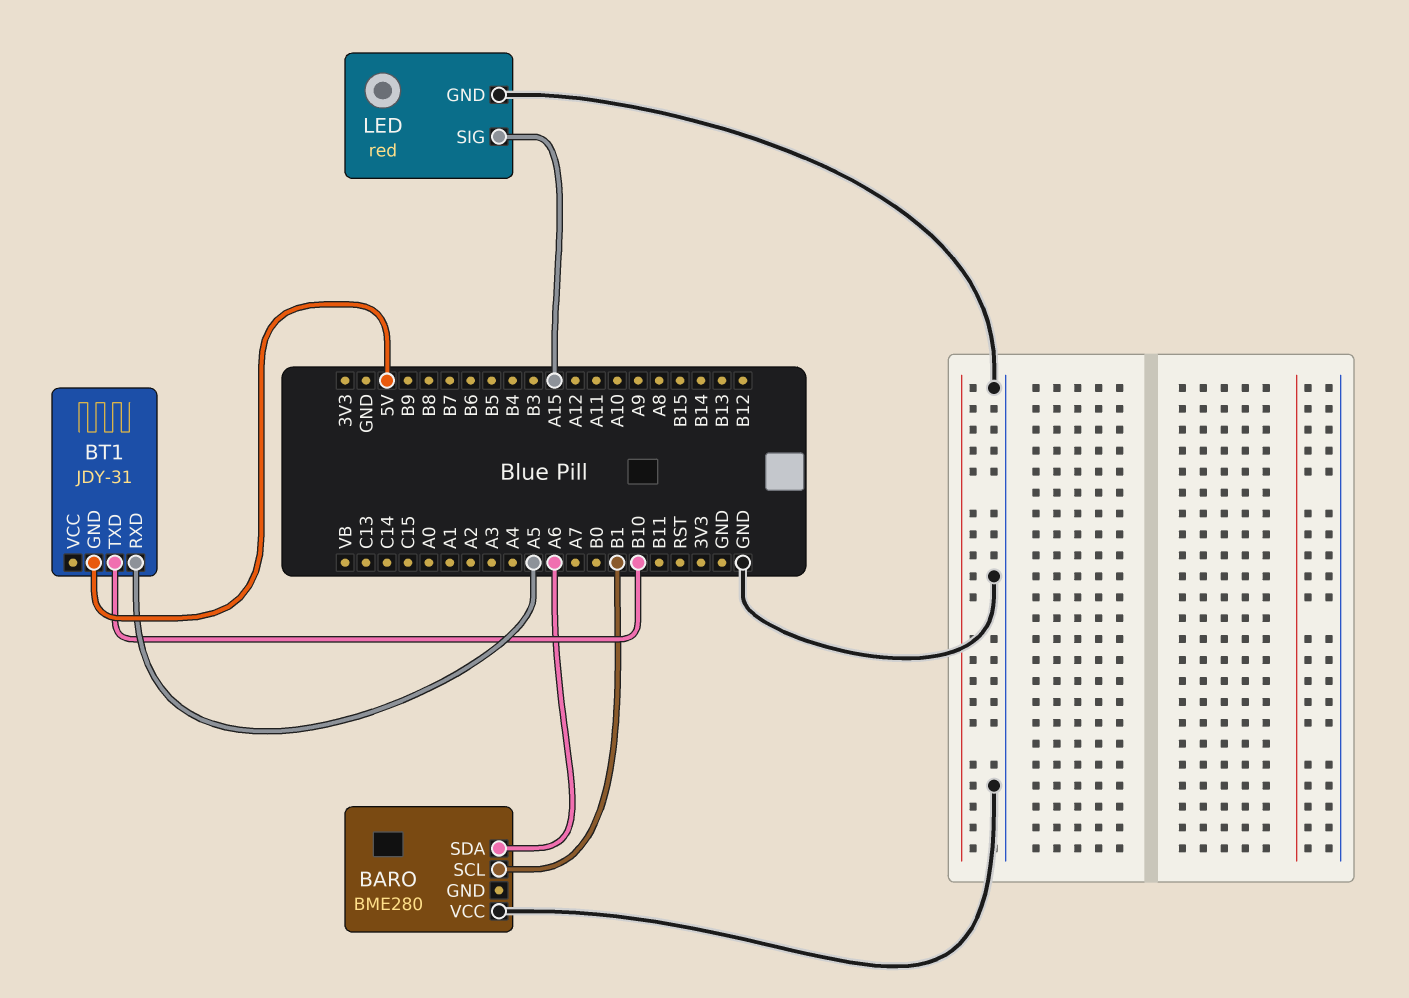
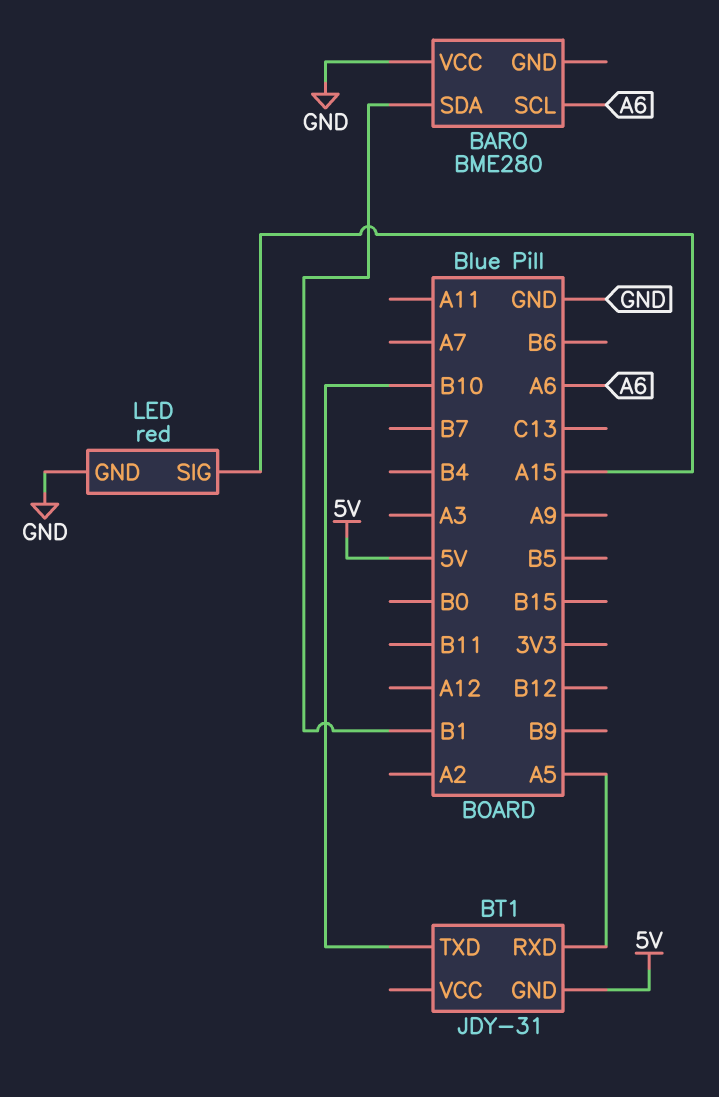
BARO pin SCL: B1 -> A6
BARO pin SDA: A6 -> B1

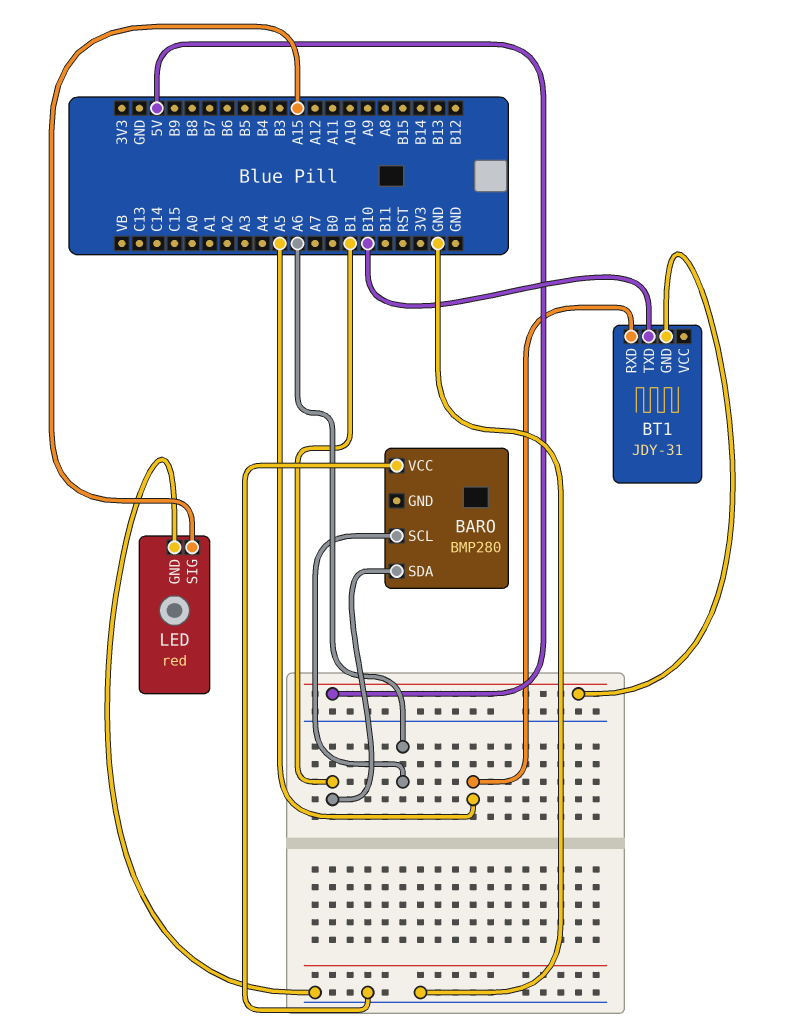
BARO: BME280 -> BMP280

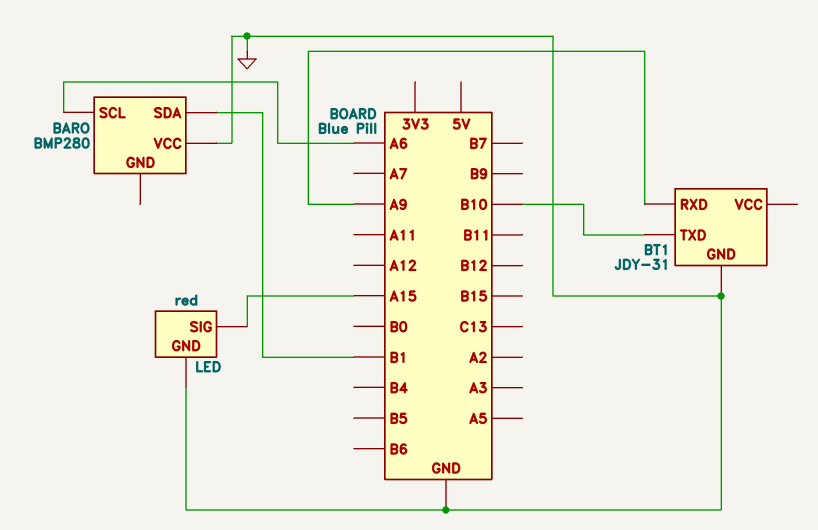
BT1 pin GND: 5V -> GND
BT1 pin RXD: A5 -> A9

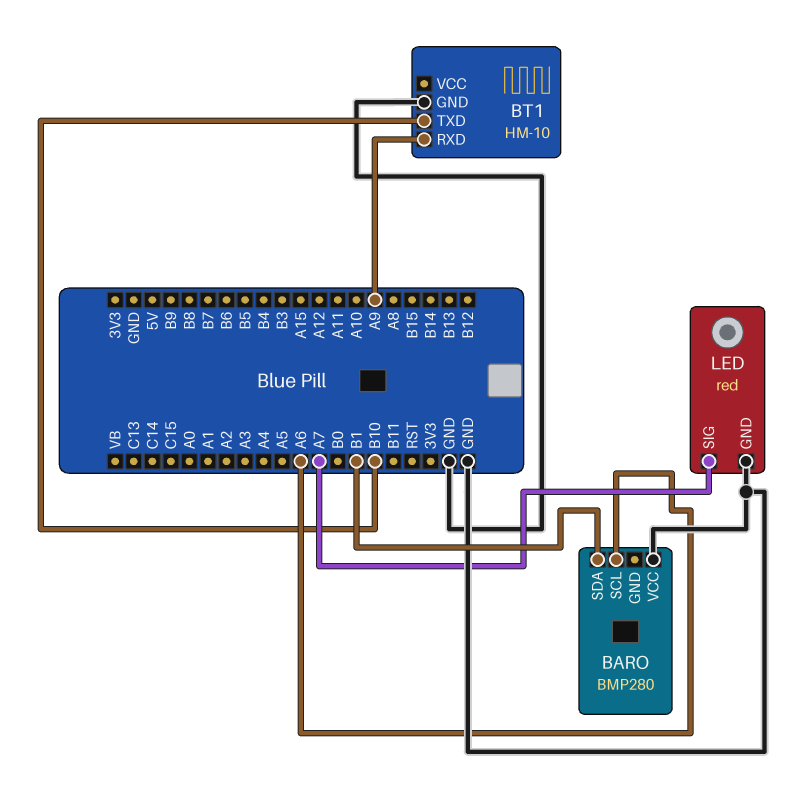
BT1: JDY-31 -> HM-10
LED pin SIG: A15 -> A7

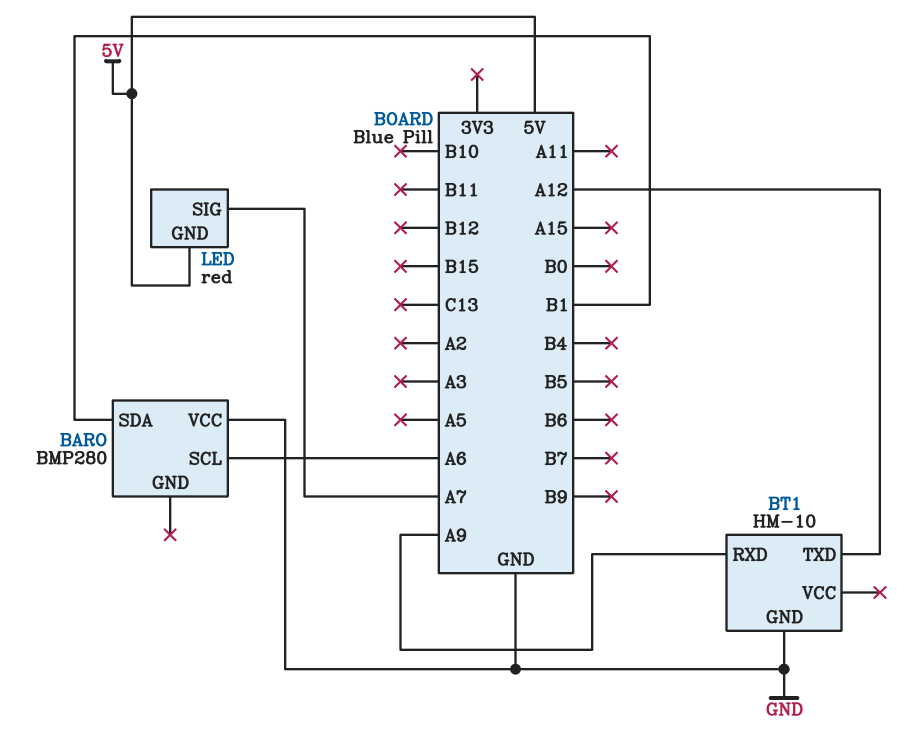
BT1 pin TXD: B10 -> A12
LED pin GND: GND -> 5V

